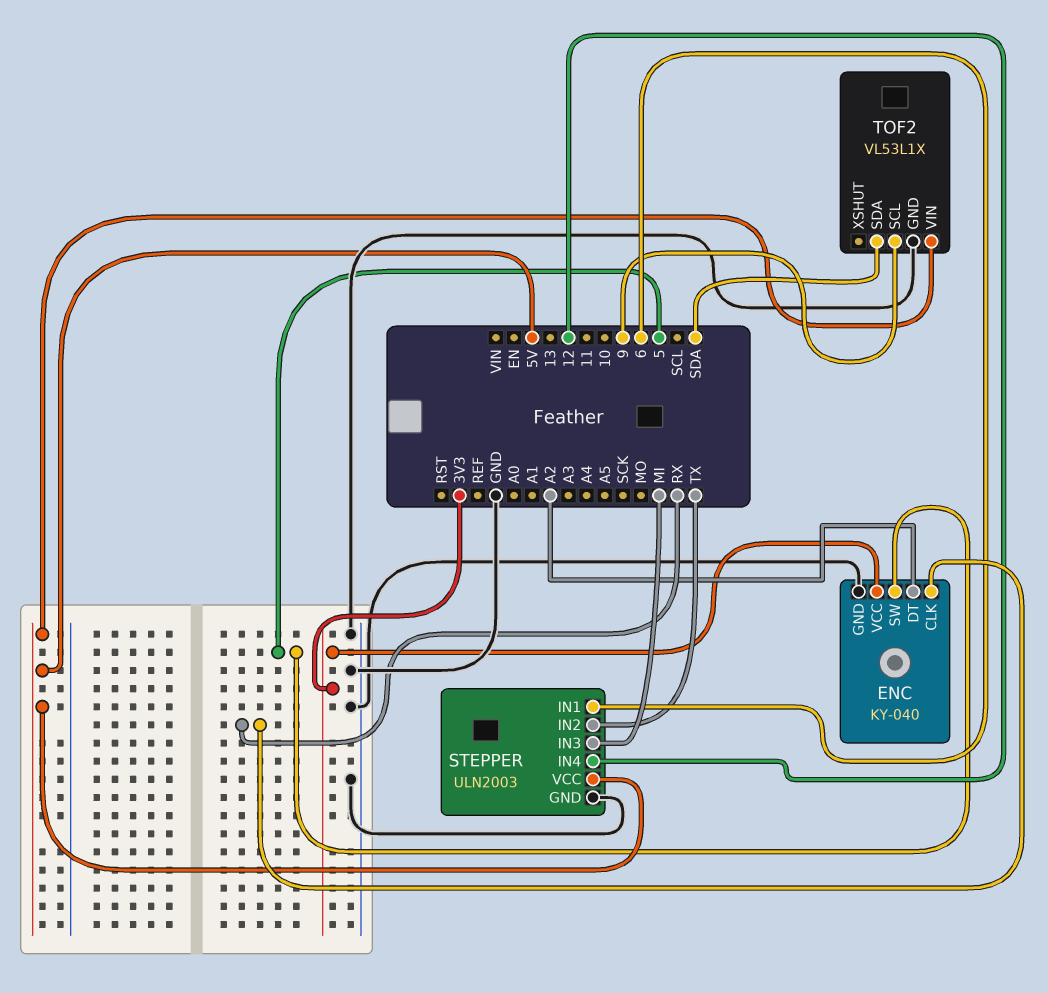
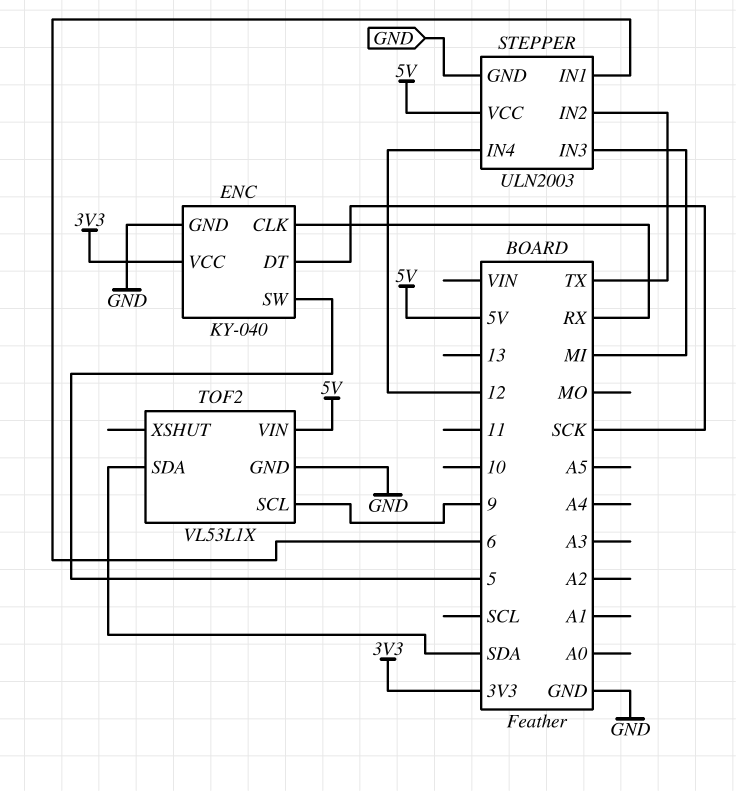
ENC pin DT: A2 -> SCK

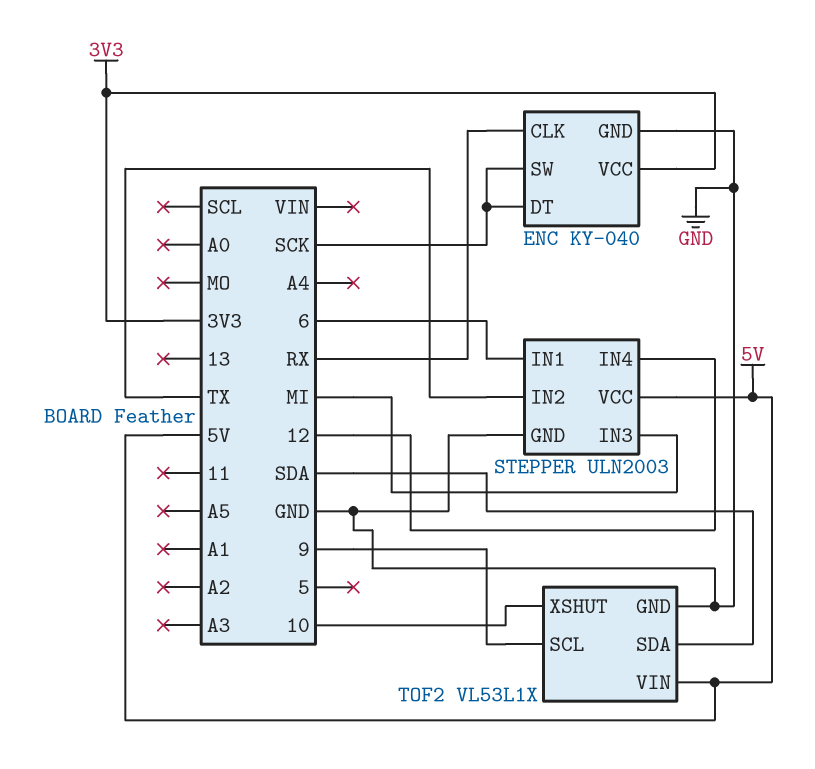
ENC pin SW: 5 -> SCK
TOF2 pin XSHUT: none -> 10

